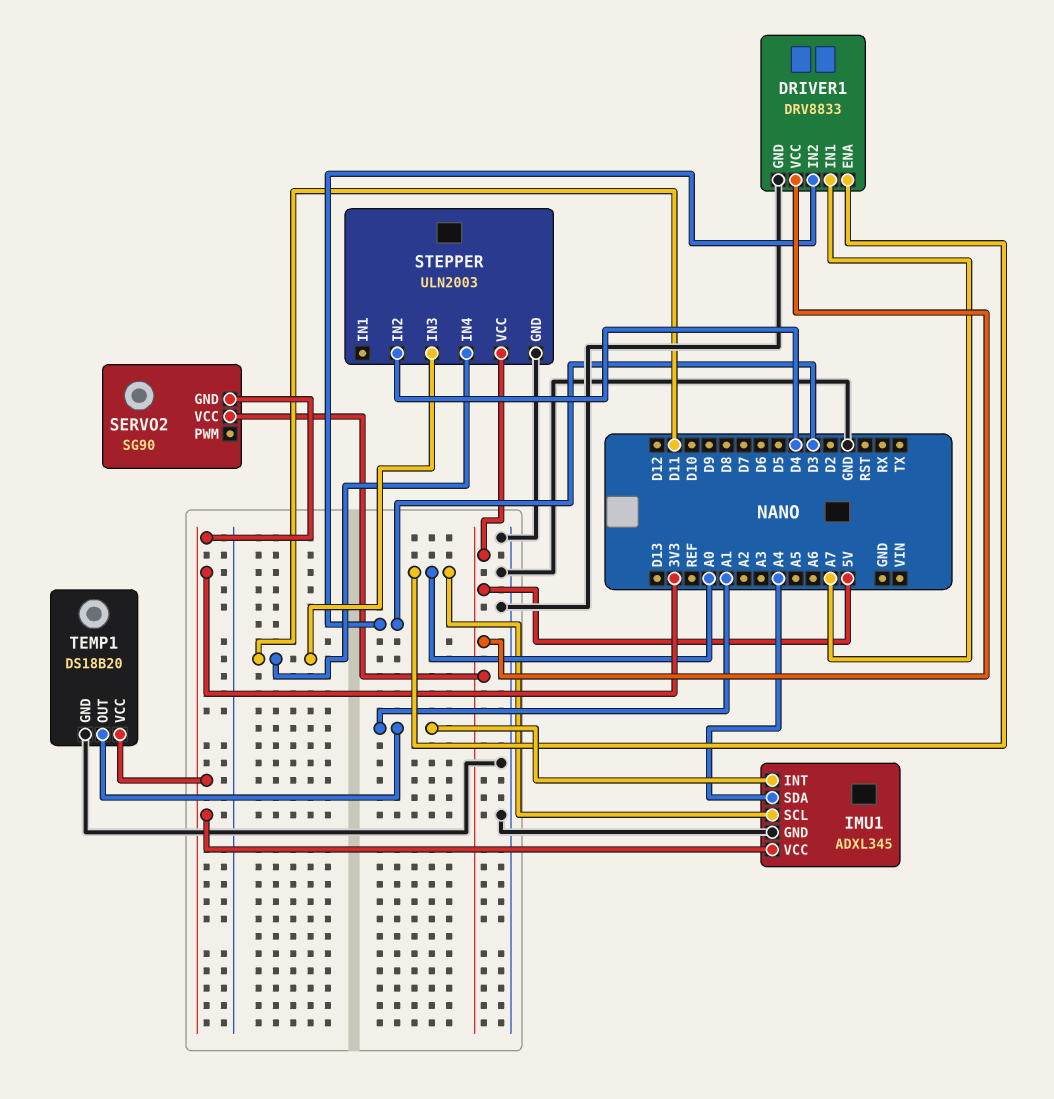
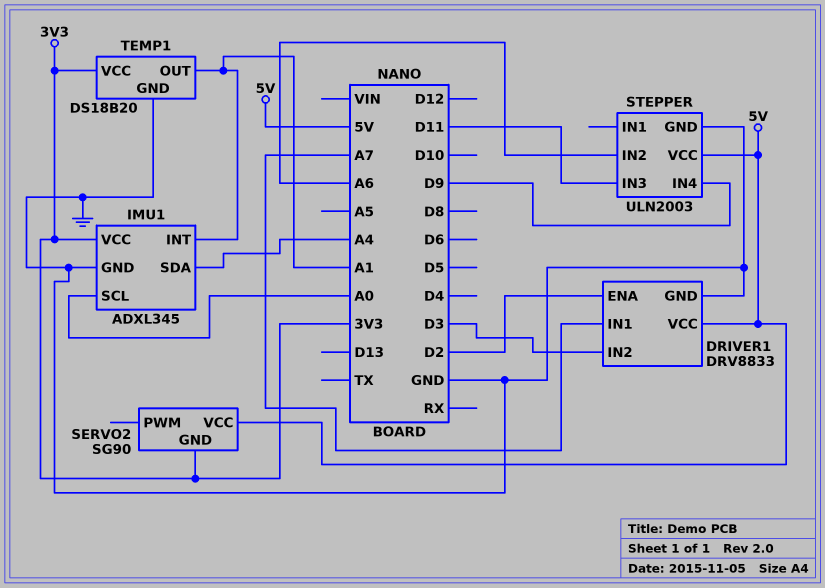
DRIVER1 pin ENA: A0 -> D2
STEPPER pin IN2: D4 -> A6
STEPPER pin IN4: D11 -> D9

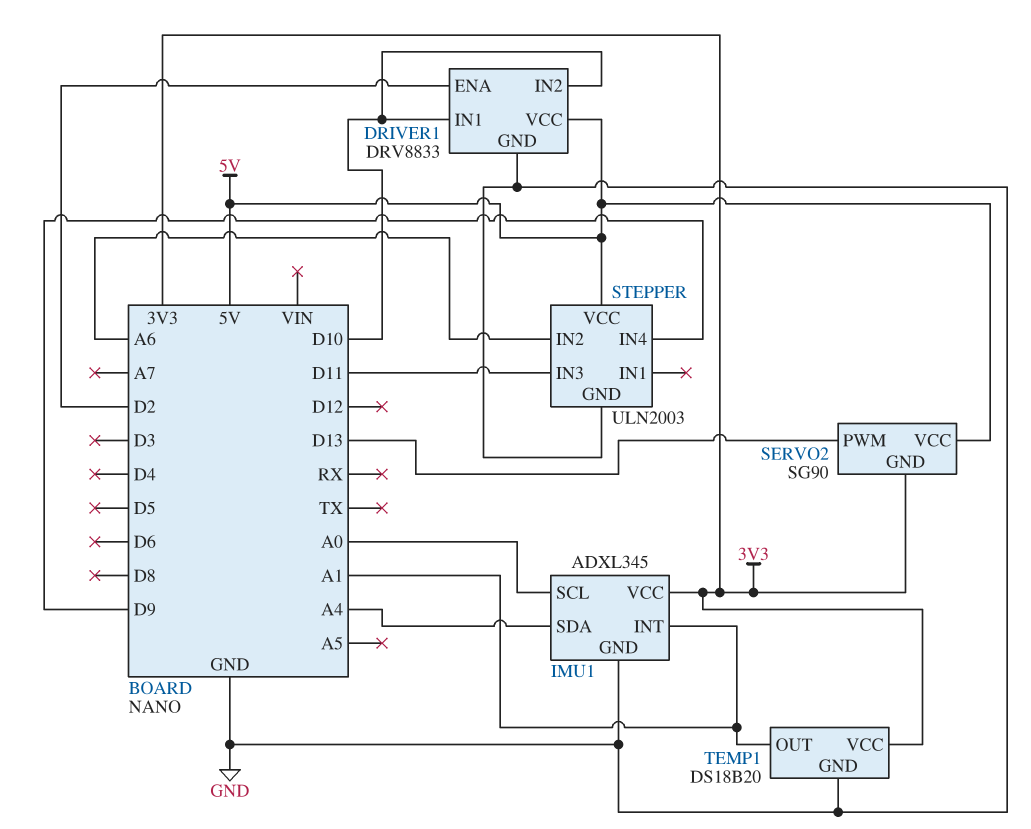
DRIVER1 pin IN1: A7 -> D10
DRIVER1 pin IN2: D3 -> D10
SERVO2 pin PWM: none -> D13

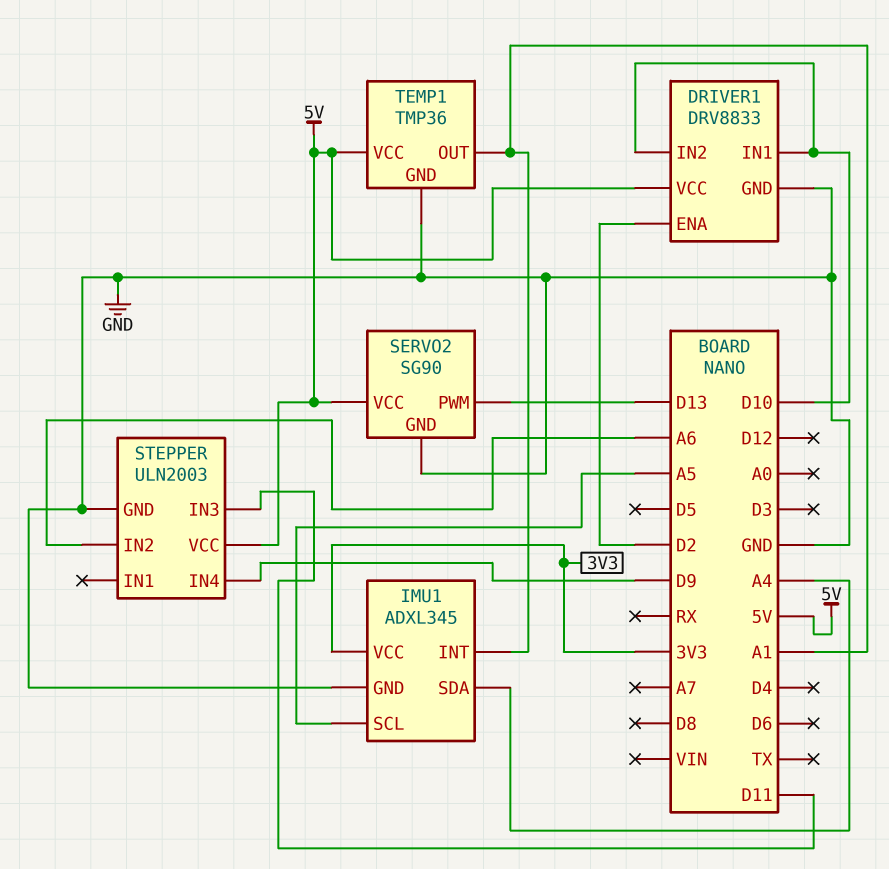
IMU1 pin SCL: A0 -> A5
SERVO2 pin GND: 3V3 -> GND
TEMP1: DS18B20 -> TMP36
TEMP1 pin VCC: 3V3 -> 5V

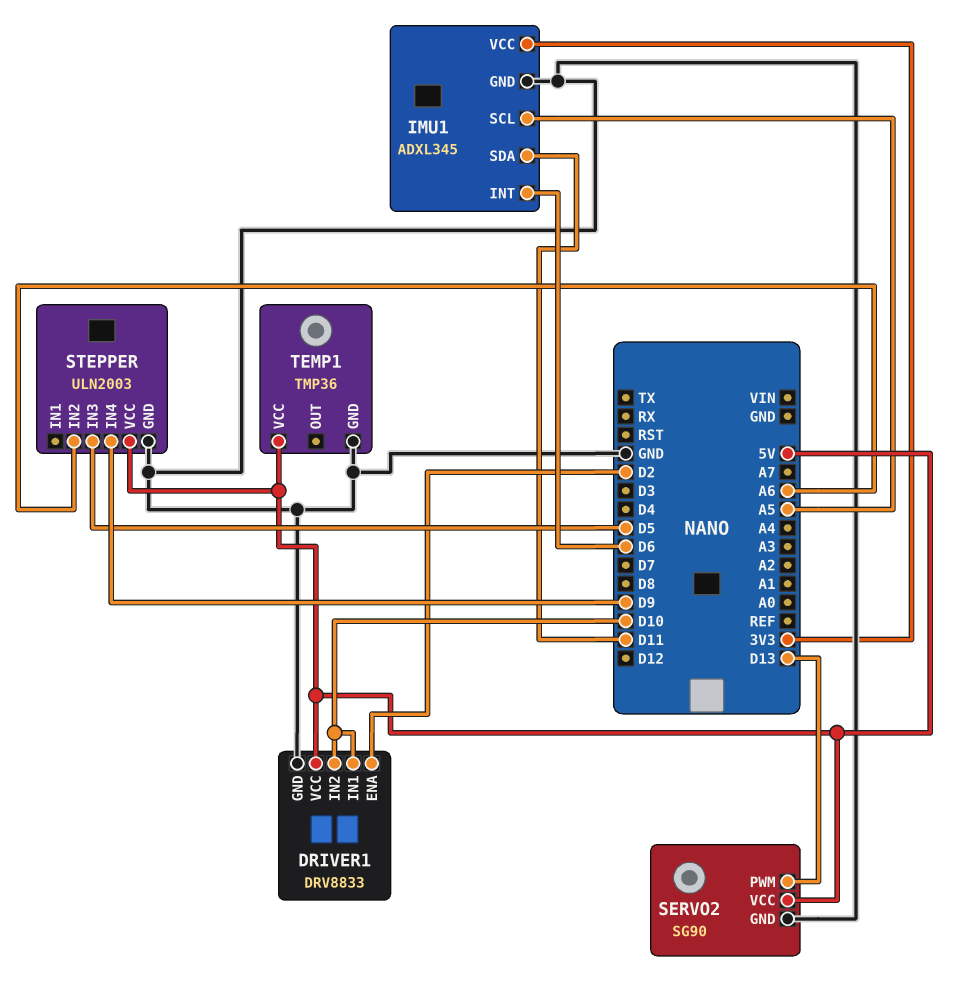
IMU1 pin INT: A1 -> D6
IMU1 pin SDA: A4 -> D11
STEPPER pin IN3: D11 -> D5
TEMP1 pin OUT: A1 -> none

